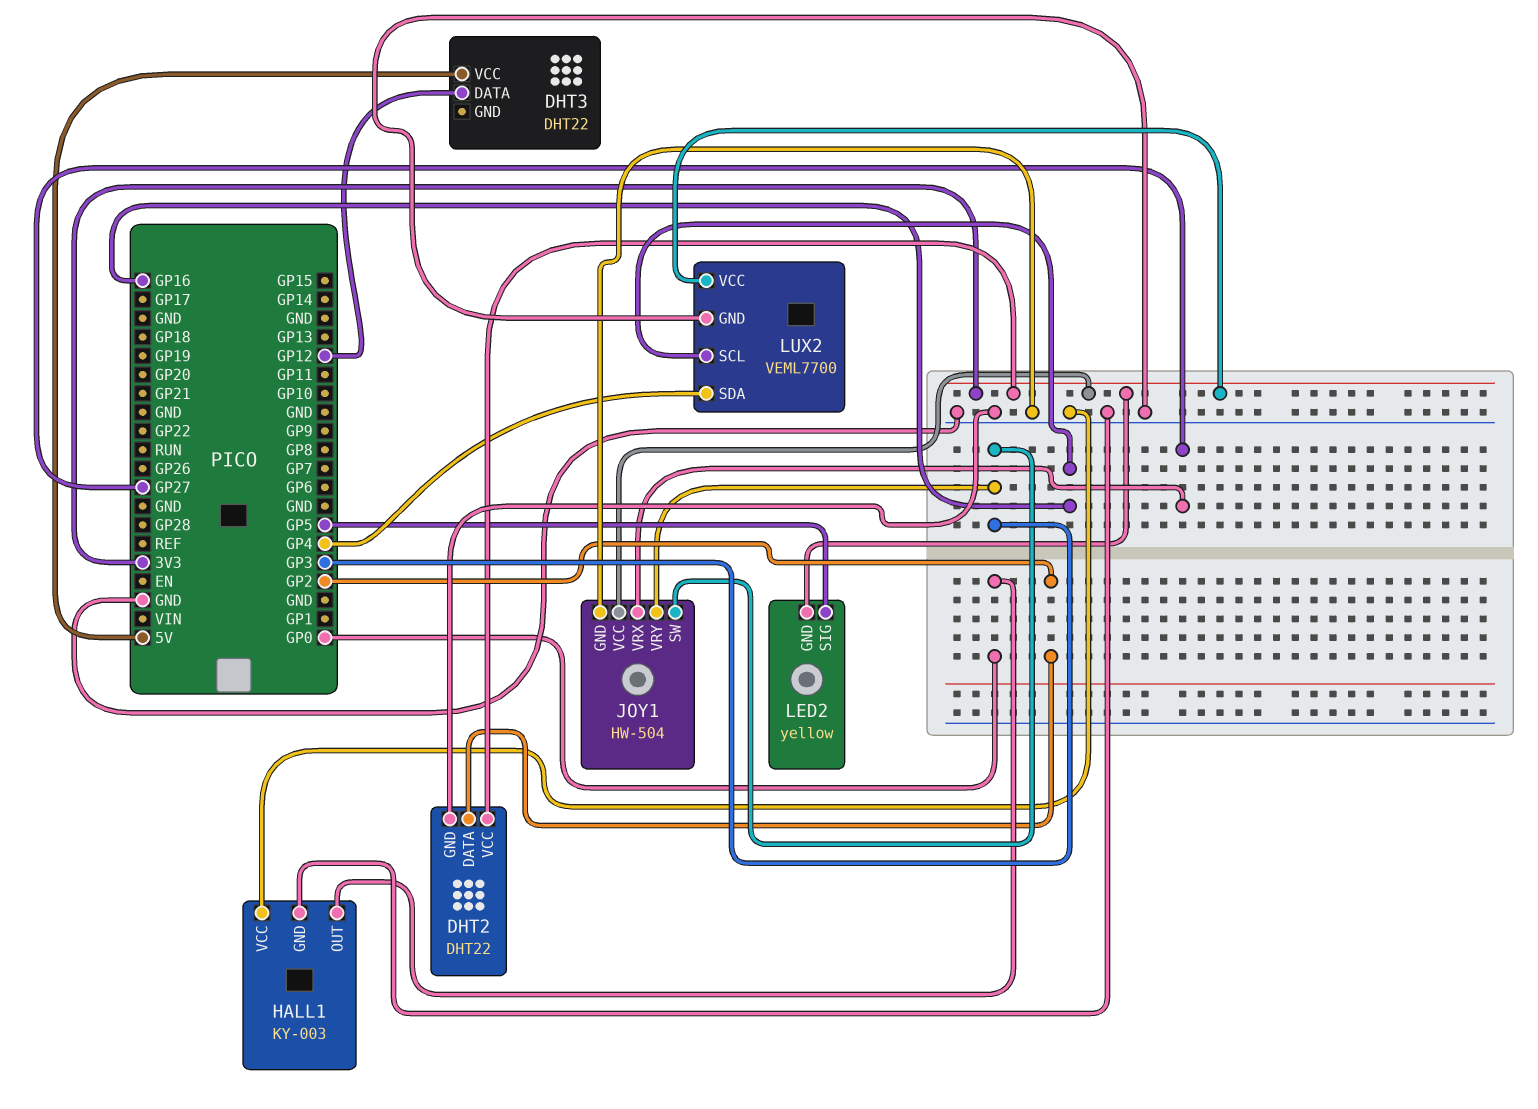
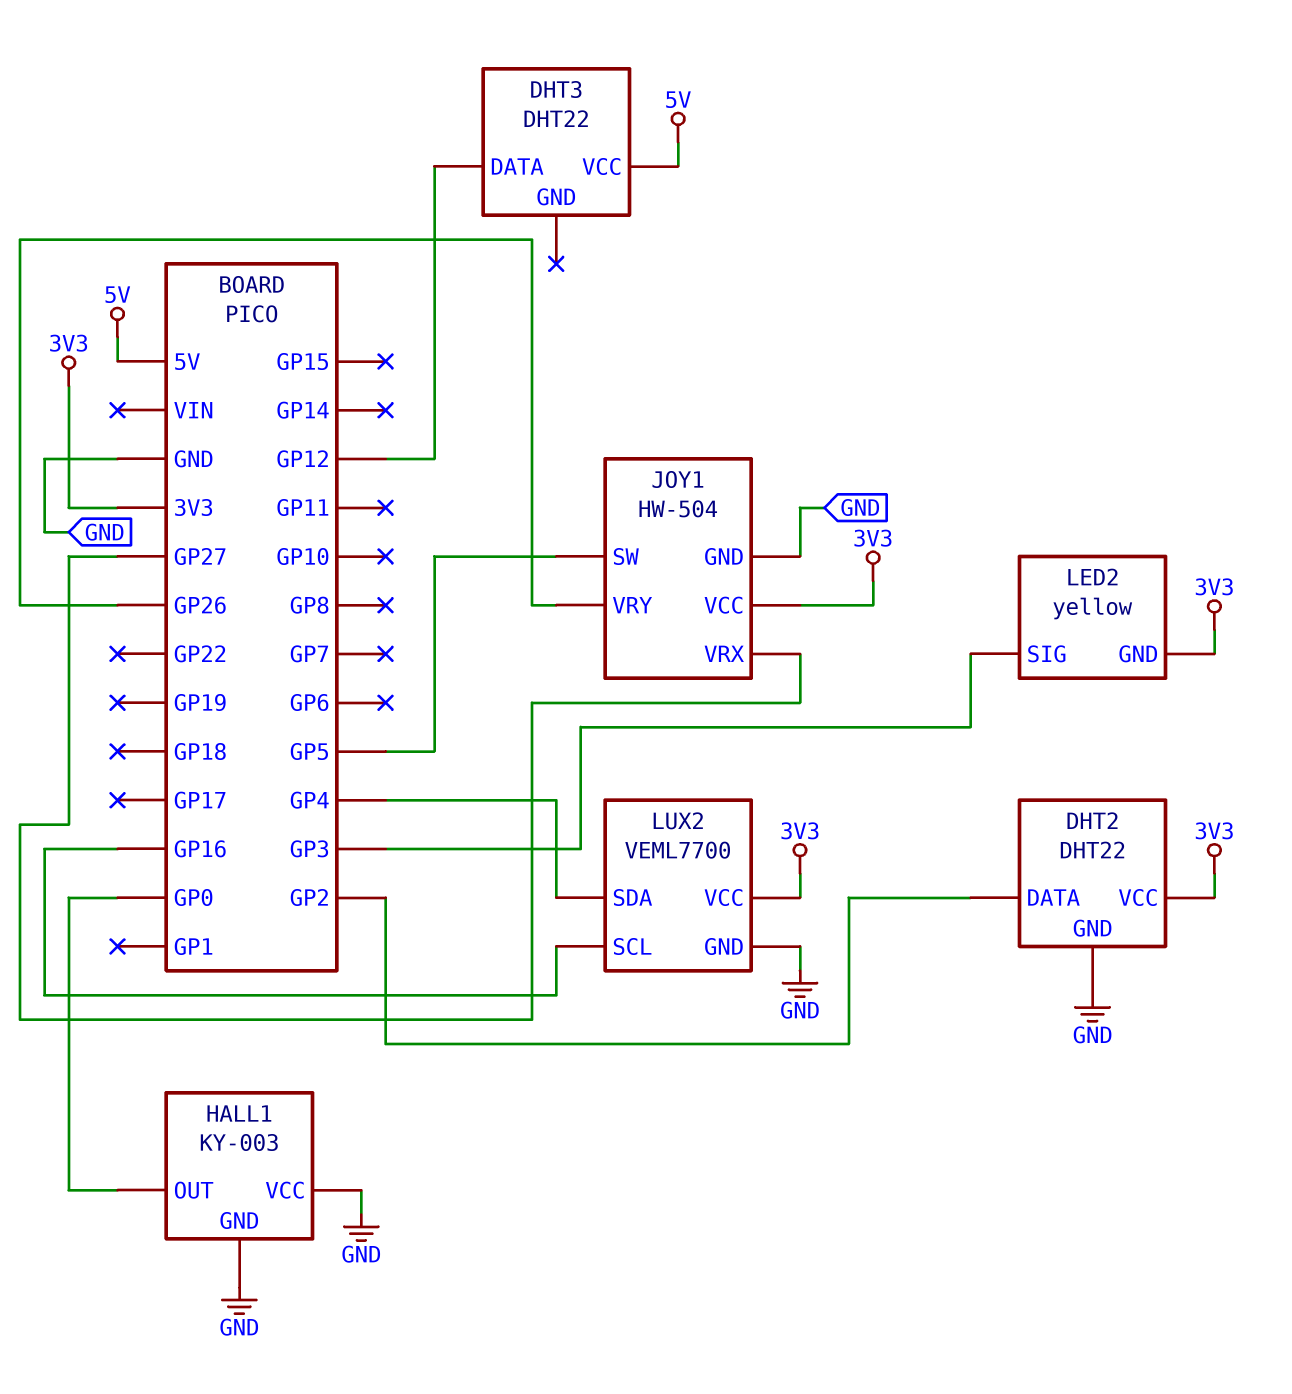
JOY1 pin SW: GP3 -> GP5
JOY1 pin VRY: GP3 -> GP26
LED2 pin SIG: GP5 -> GP3

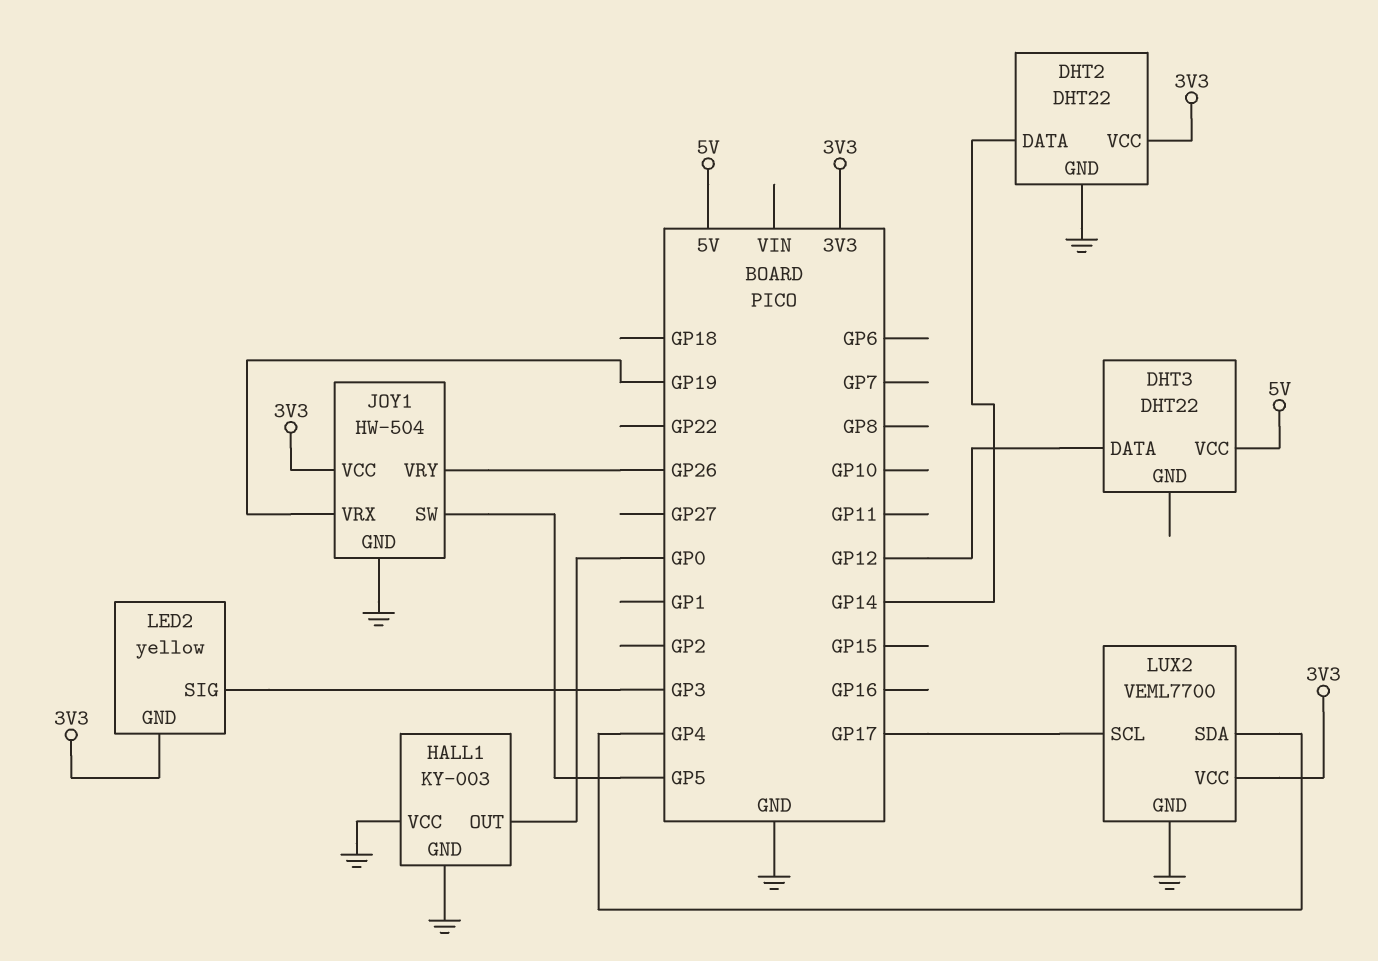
DHT2 pin DATA: GP2 -> GP14
JOY1 pin VRX: GP27 -> GP19
LUX2 pin SCL: GP16 -> GP17

